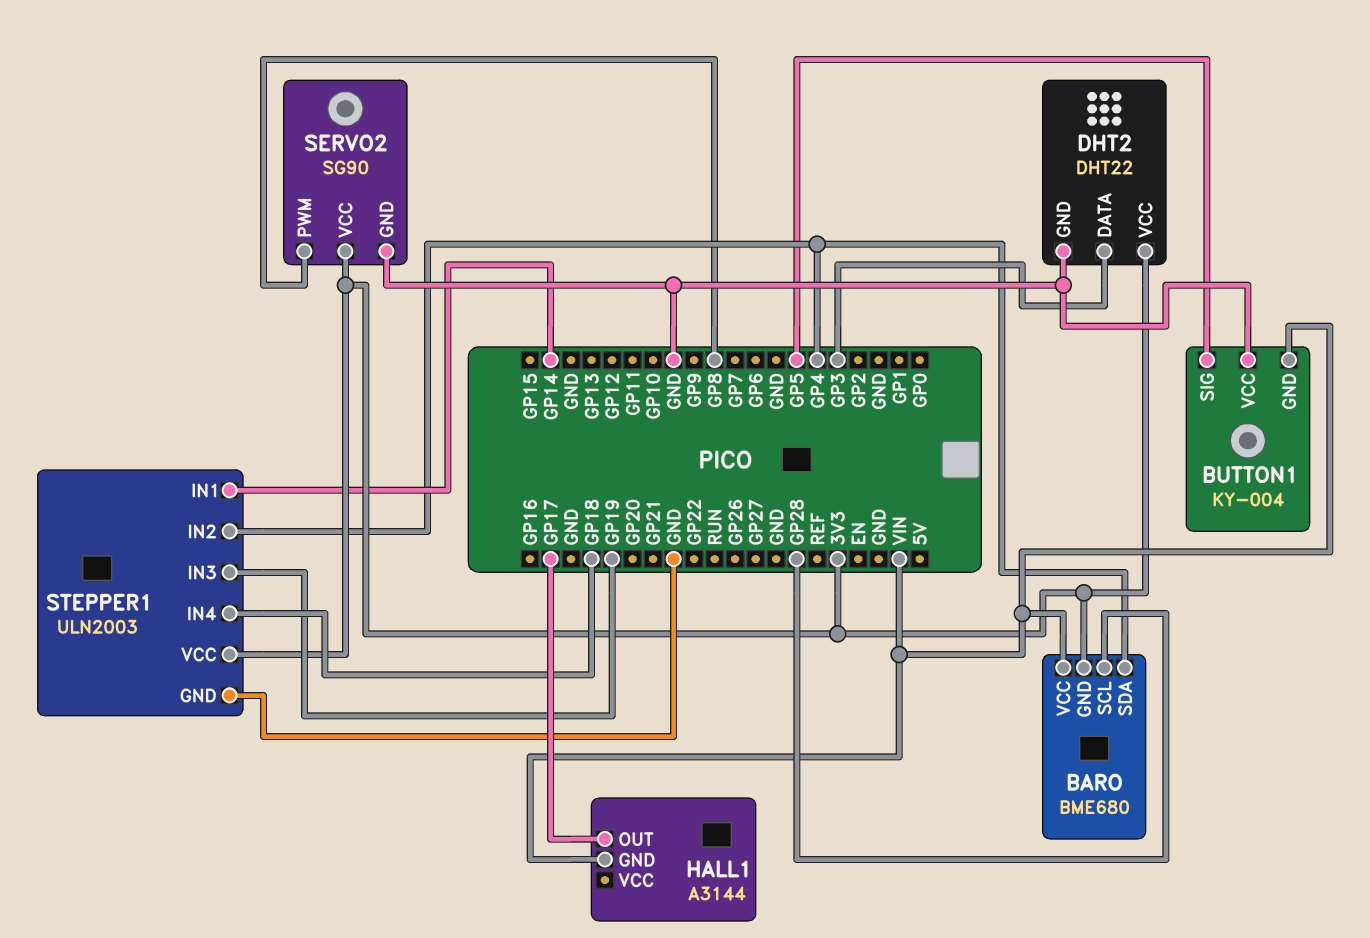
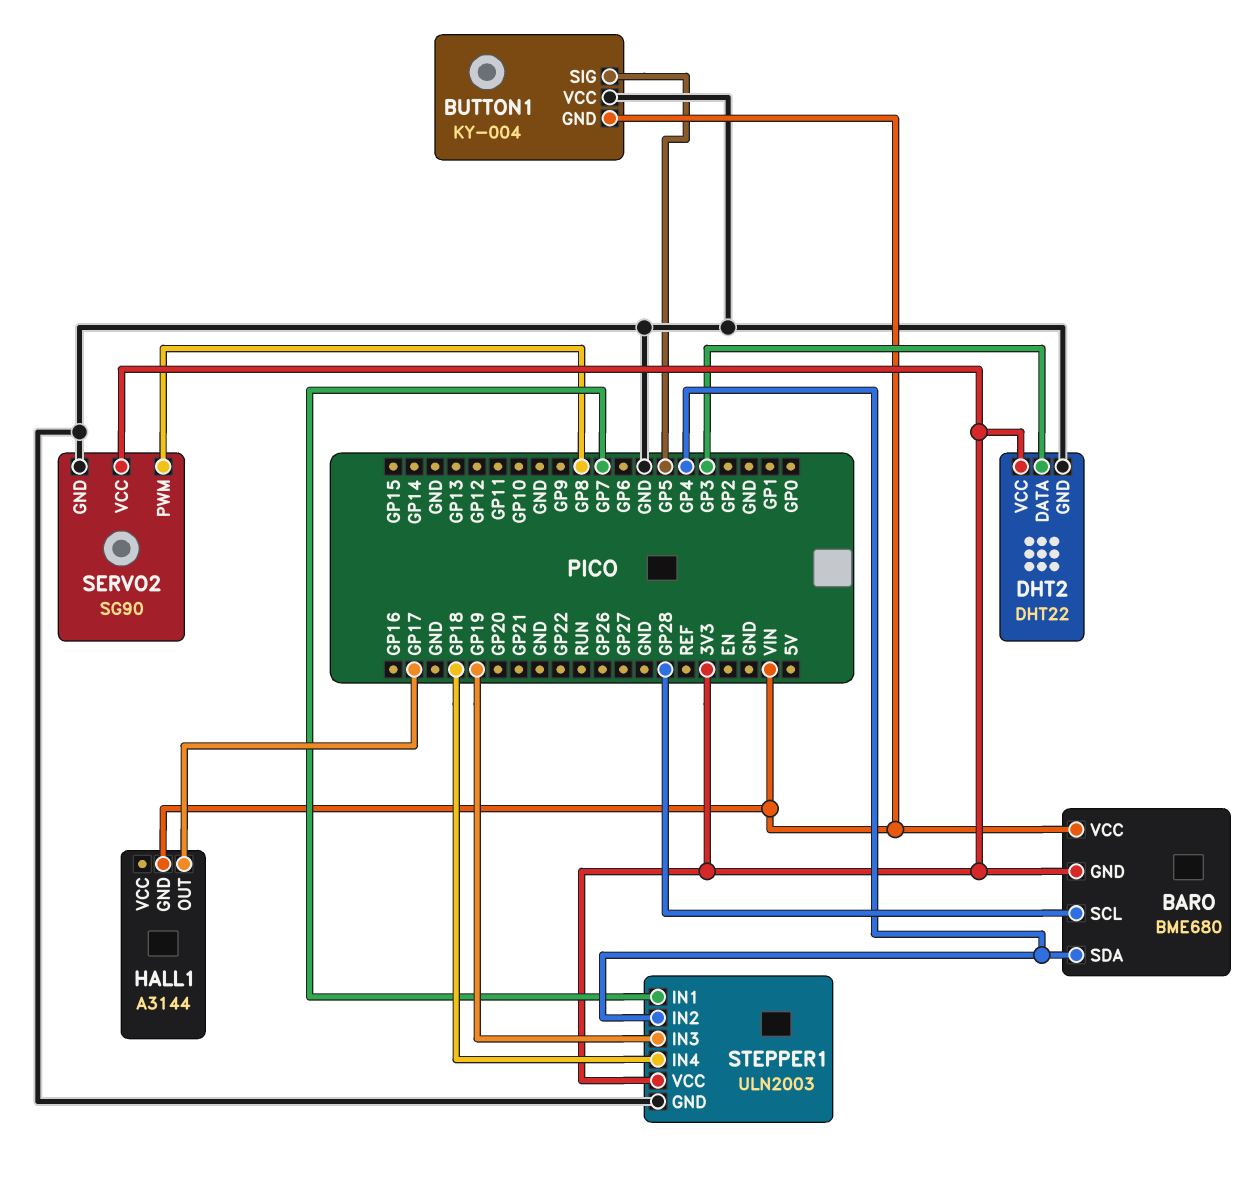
STEPPER1 pin IN1: GP14 -> GP7

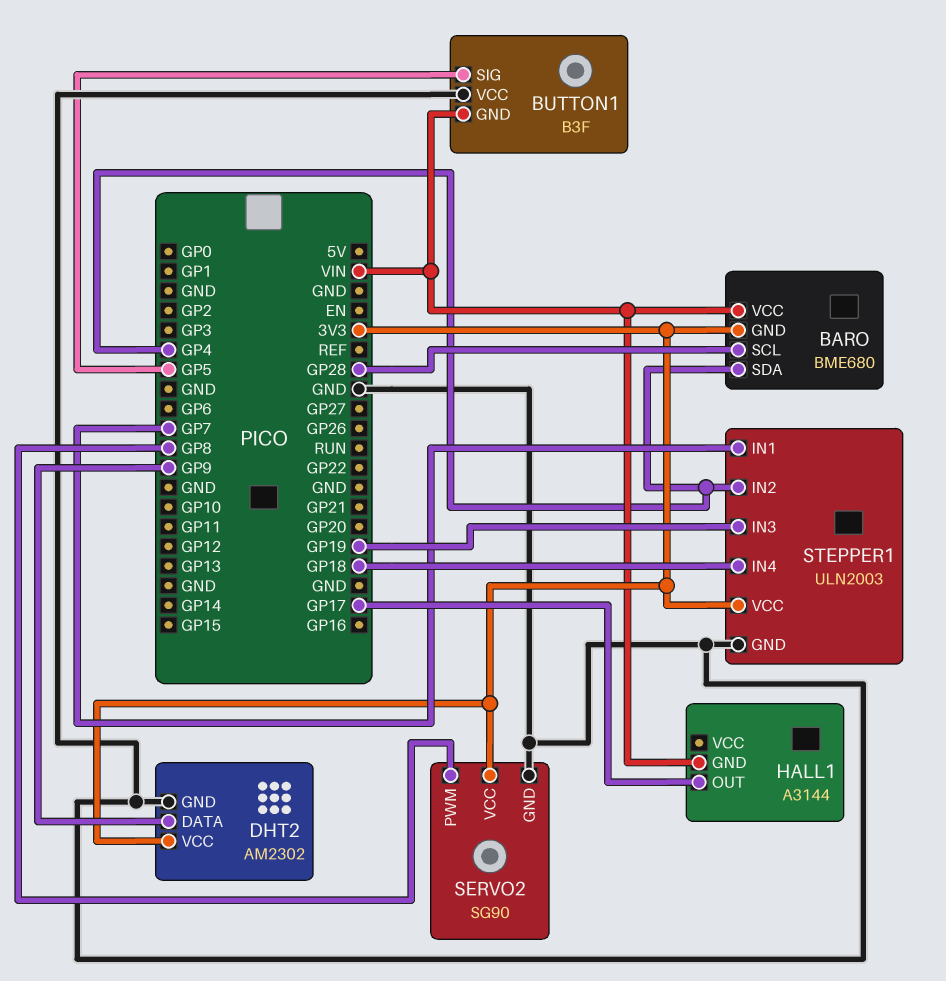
BUTTON1: KY-004 -> B3F
DHT2: DHT22 -> AM2302
DHT2 pin DATA: GP3 -> GP9

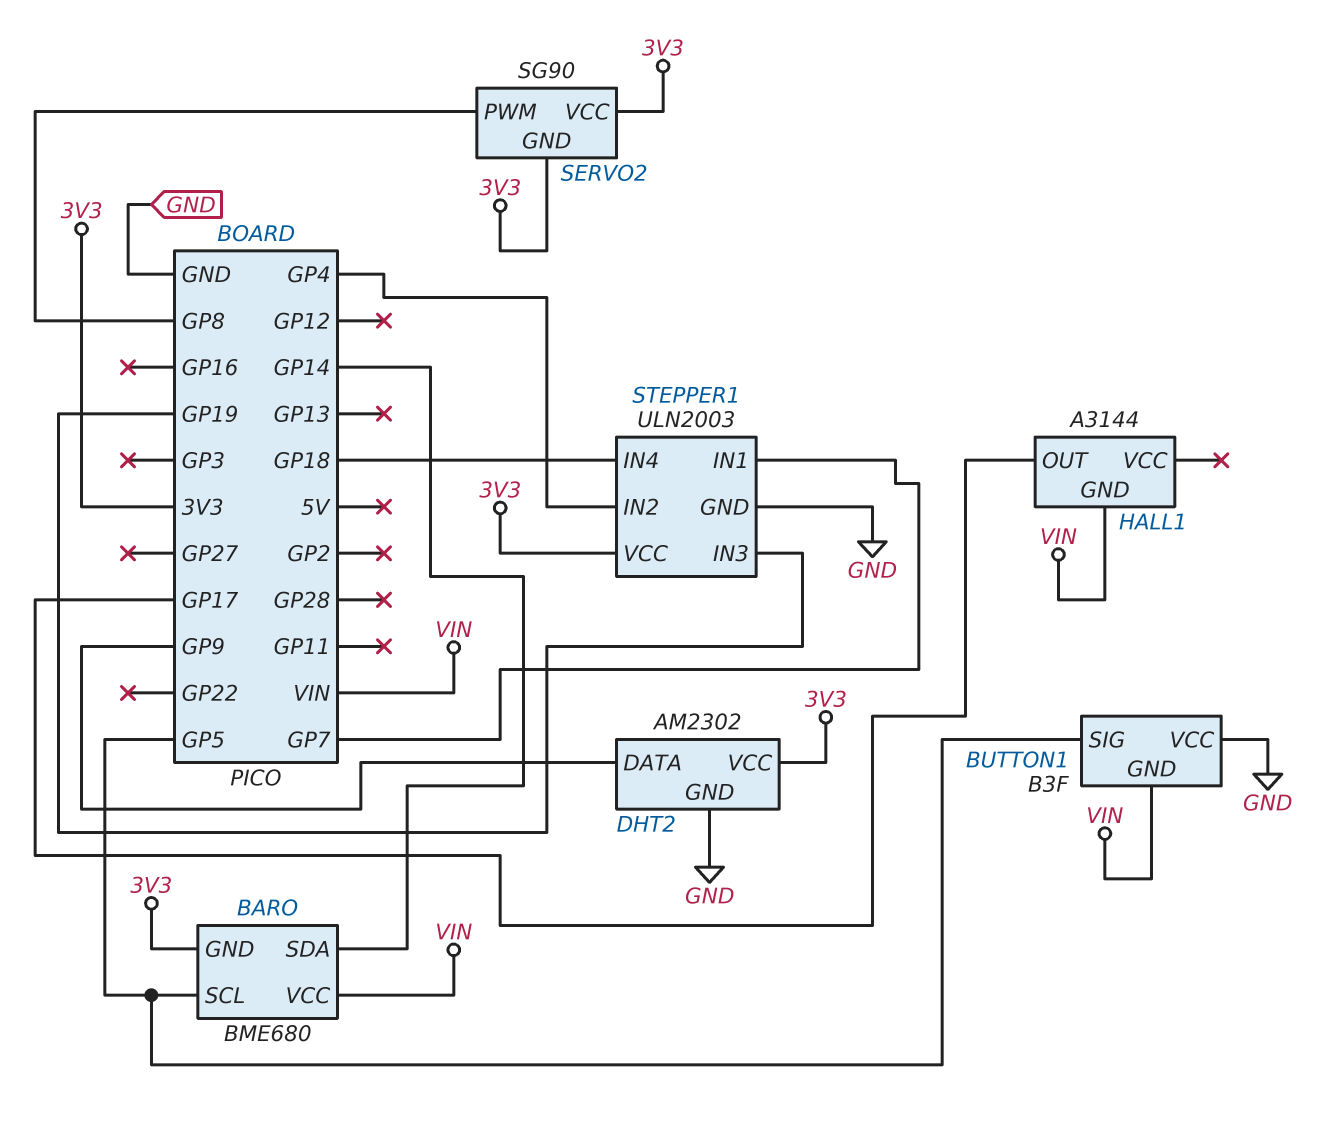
BARO pin SCL: GP28 -> GP5
BARO pin SDA: GP4 -> GP14
SERVO2 pin GND: GND -> 3V3

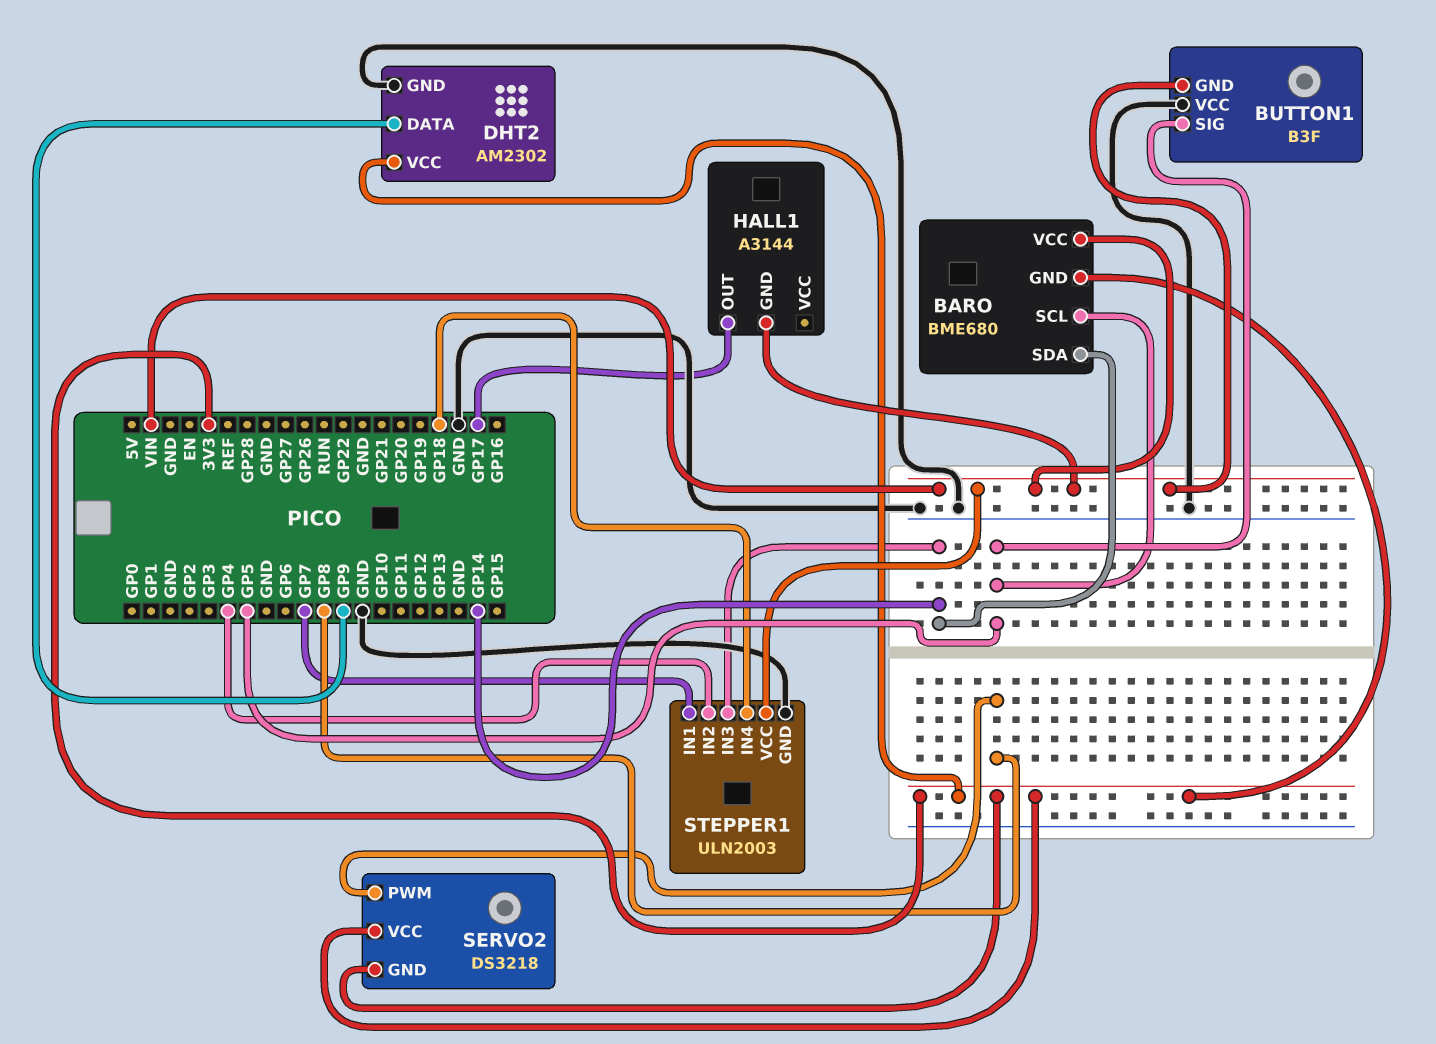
SERVO2: SG90 -> DS3218
STEPPER1 pin IN3: GP19 -> GP14
STEPPER1 pin VCC: 3V3 -> VIN

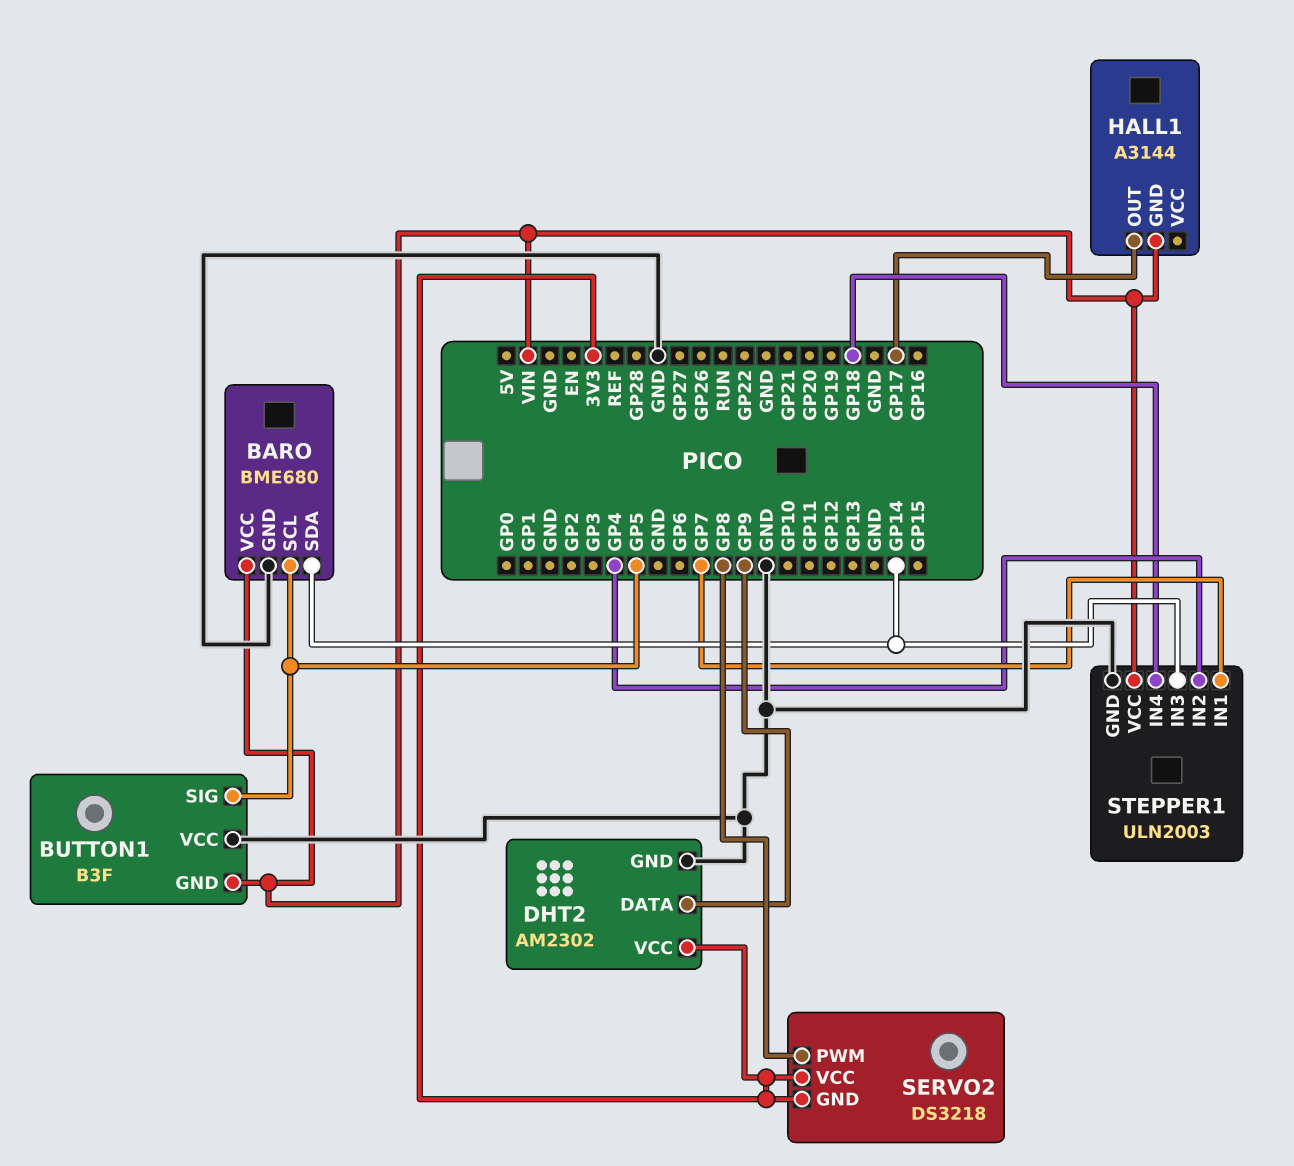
BARO pin GND: 3V3 -> GND

